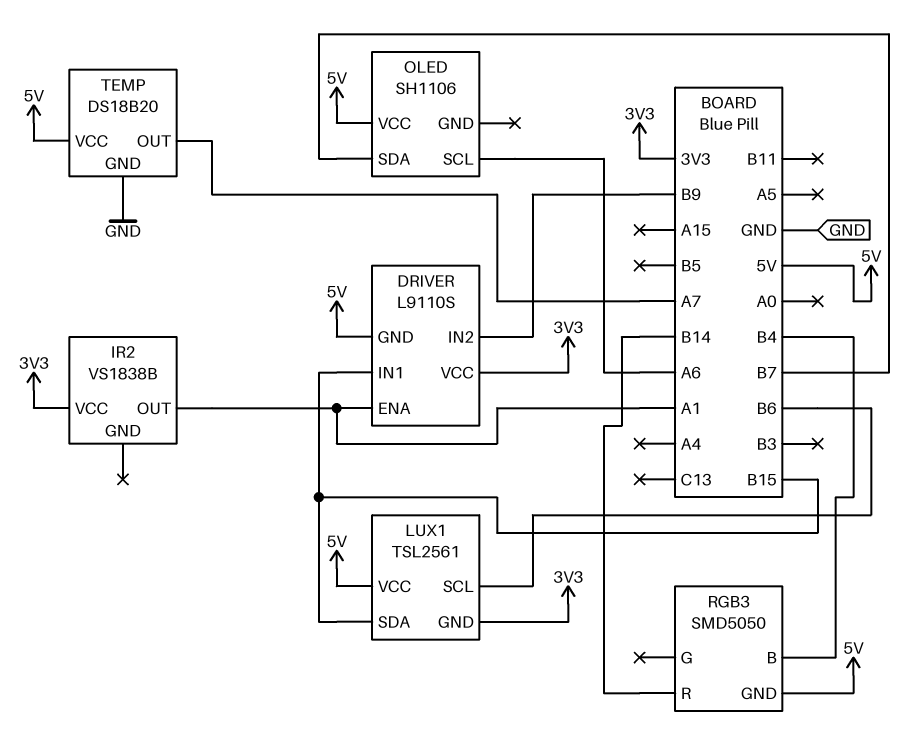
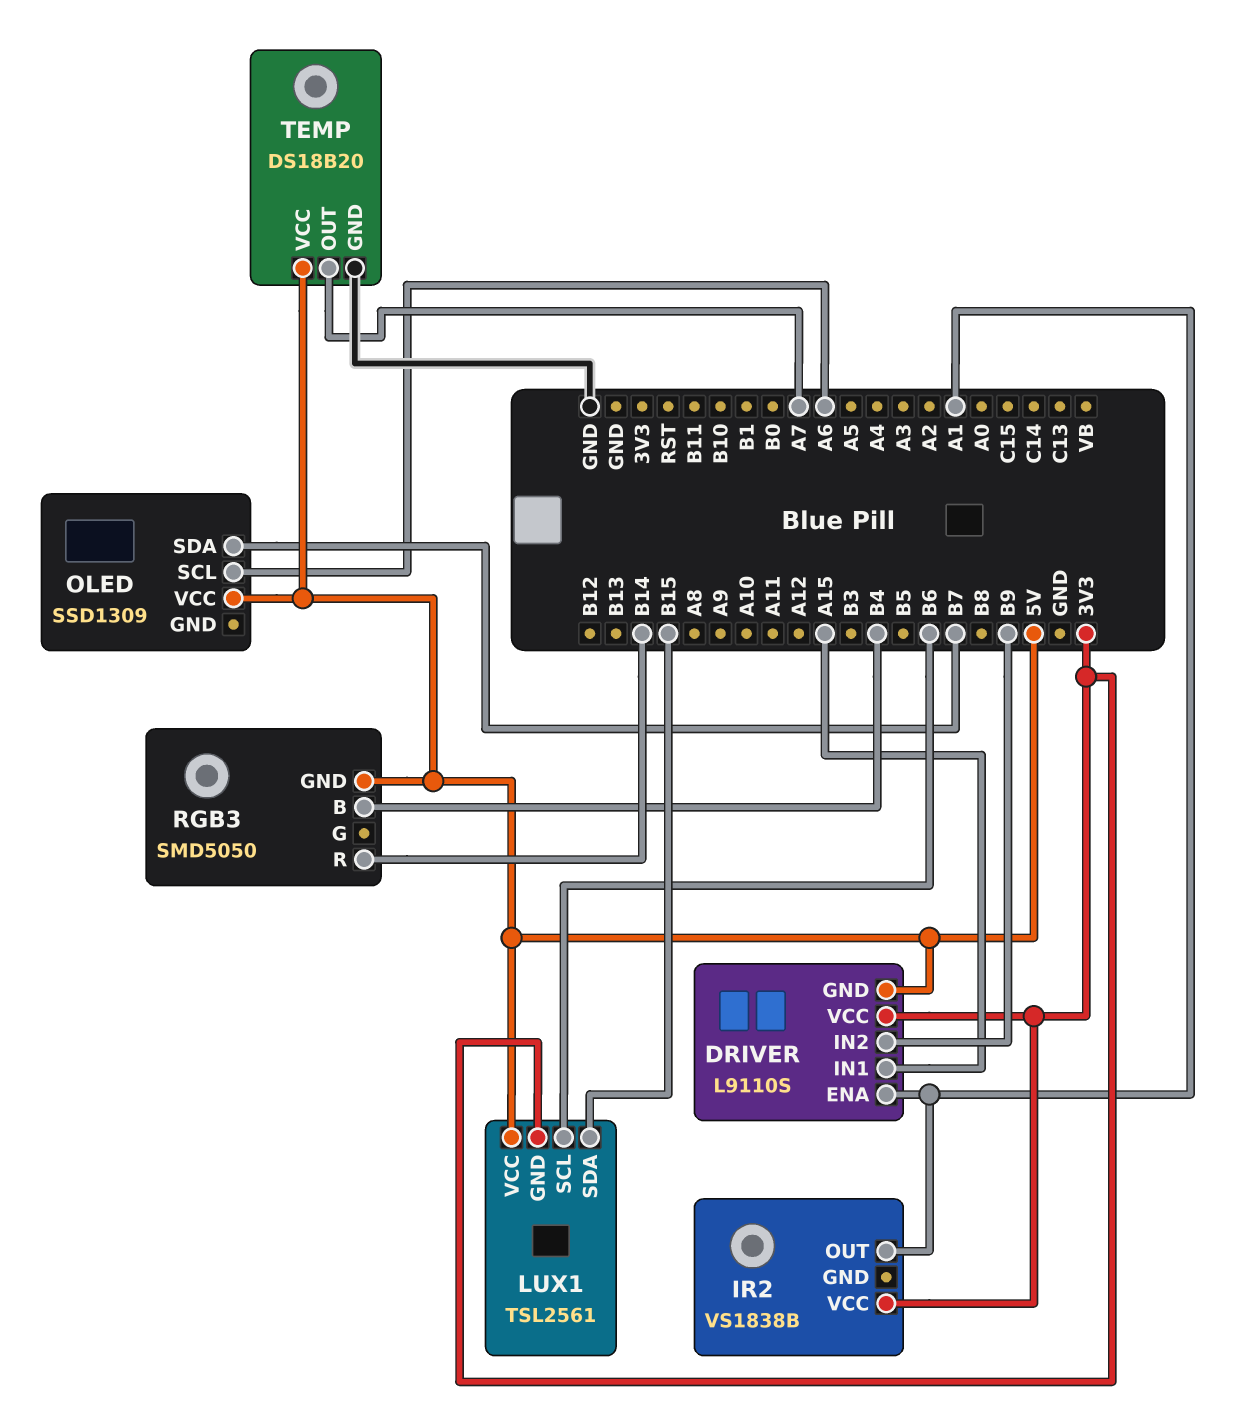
DRIVER pin IN1: B15 -> A15
OLED: SH1106 -> SSD1309

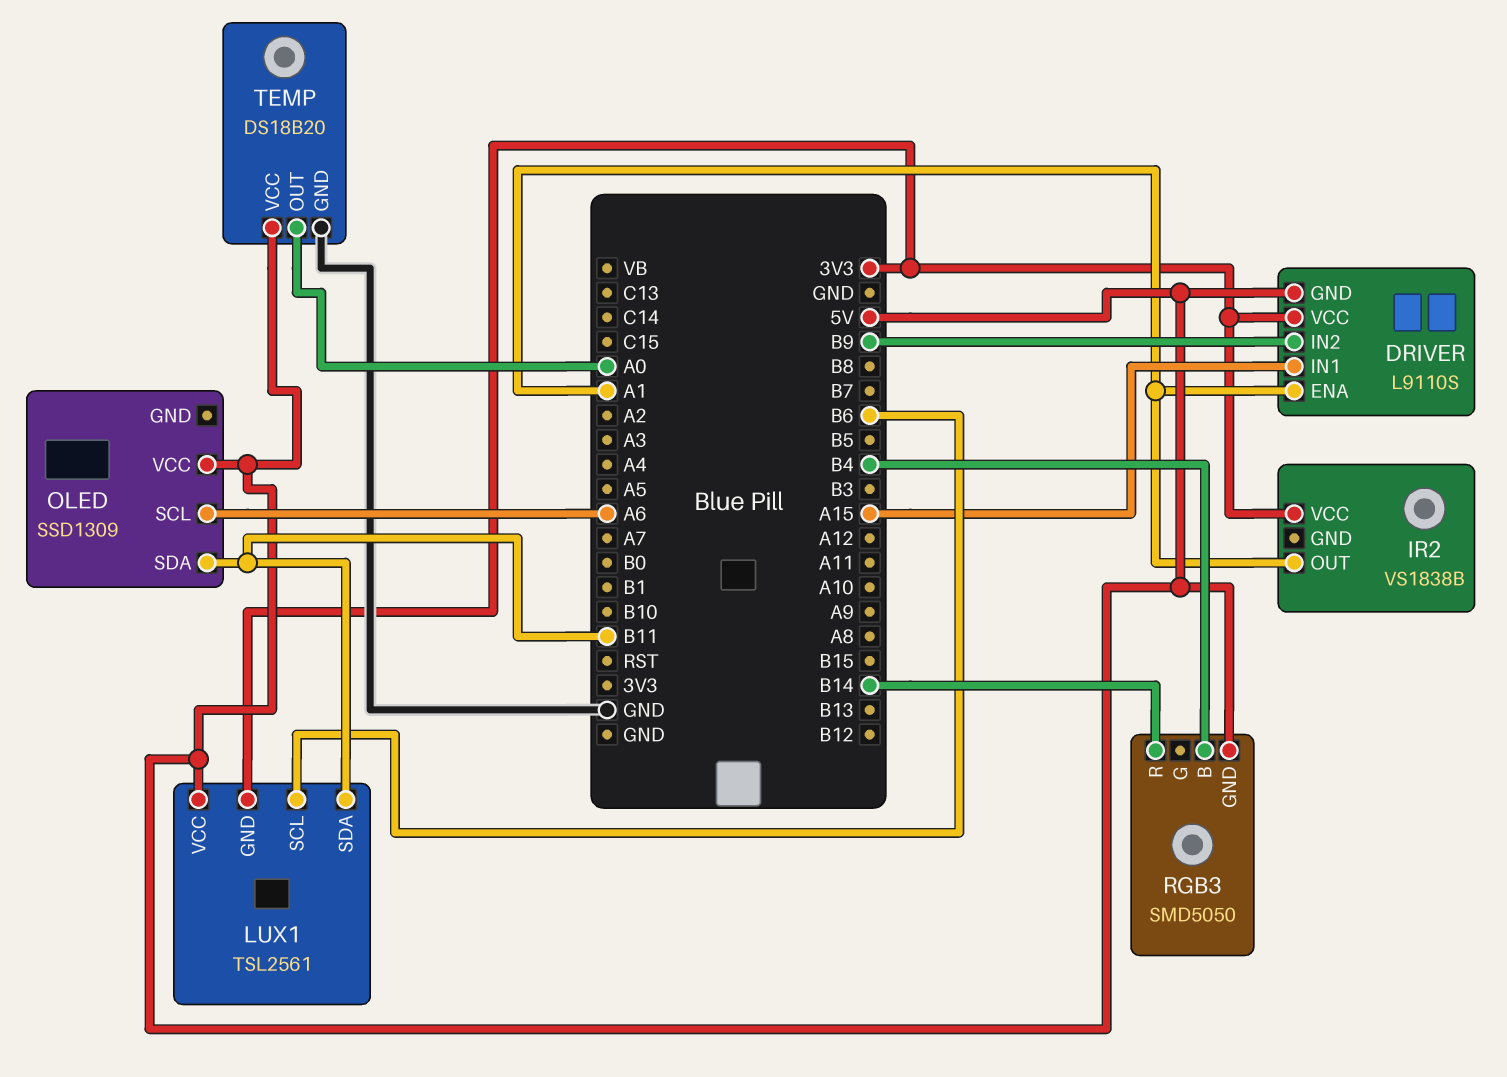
LUX1 pin SDA: B15 -> B11
OLED pin SDA: B7 -> B11
TEMP pin OUT: A7 -> A0

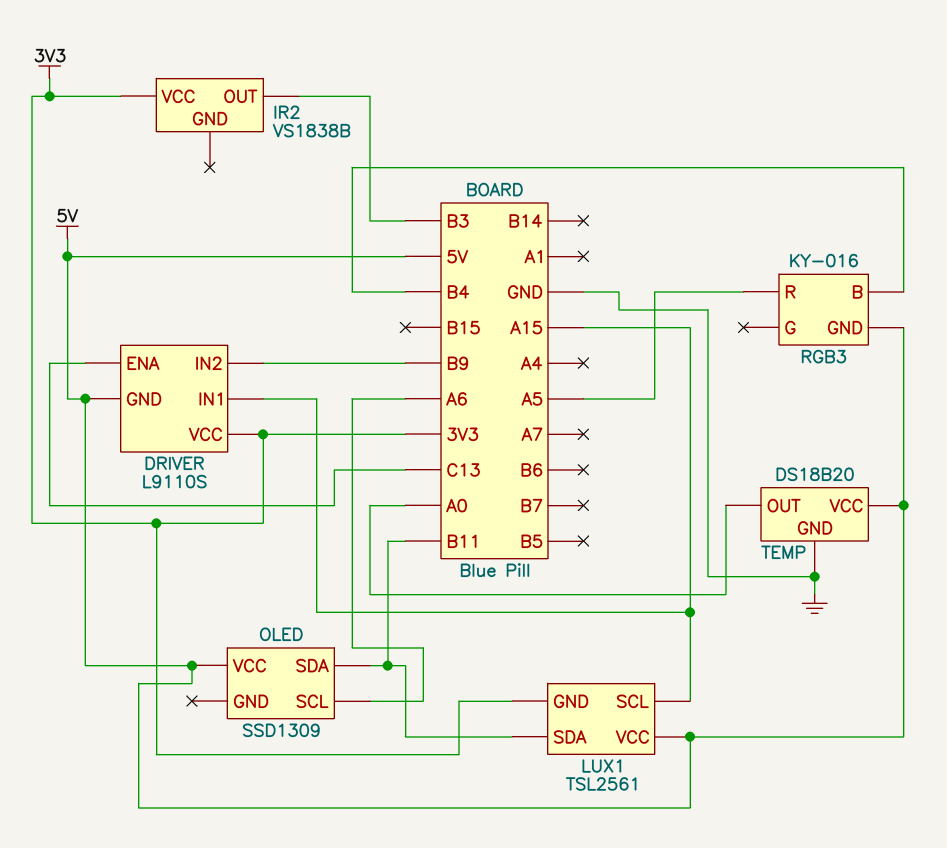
DRIVER pin ENA: A1 -> C13
IR2 pin OUT: A1 -> B3
LUX1 pin SCL: B6 -> A15
RGB3: SMD5050 -> KY-016
RGB3 pin R: B14 -> A5

